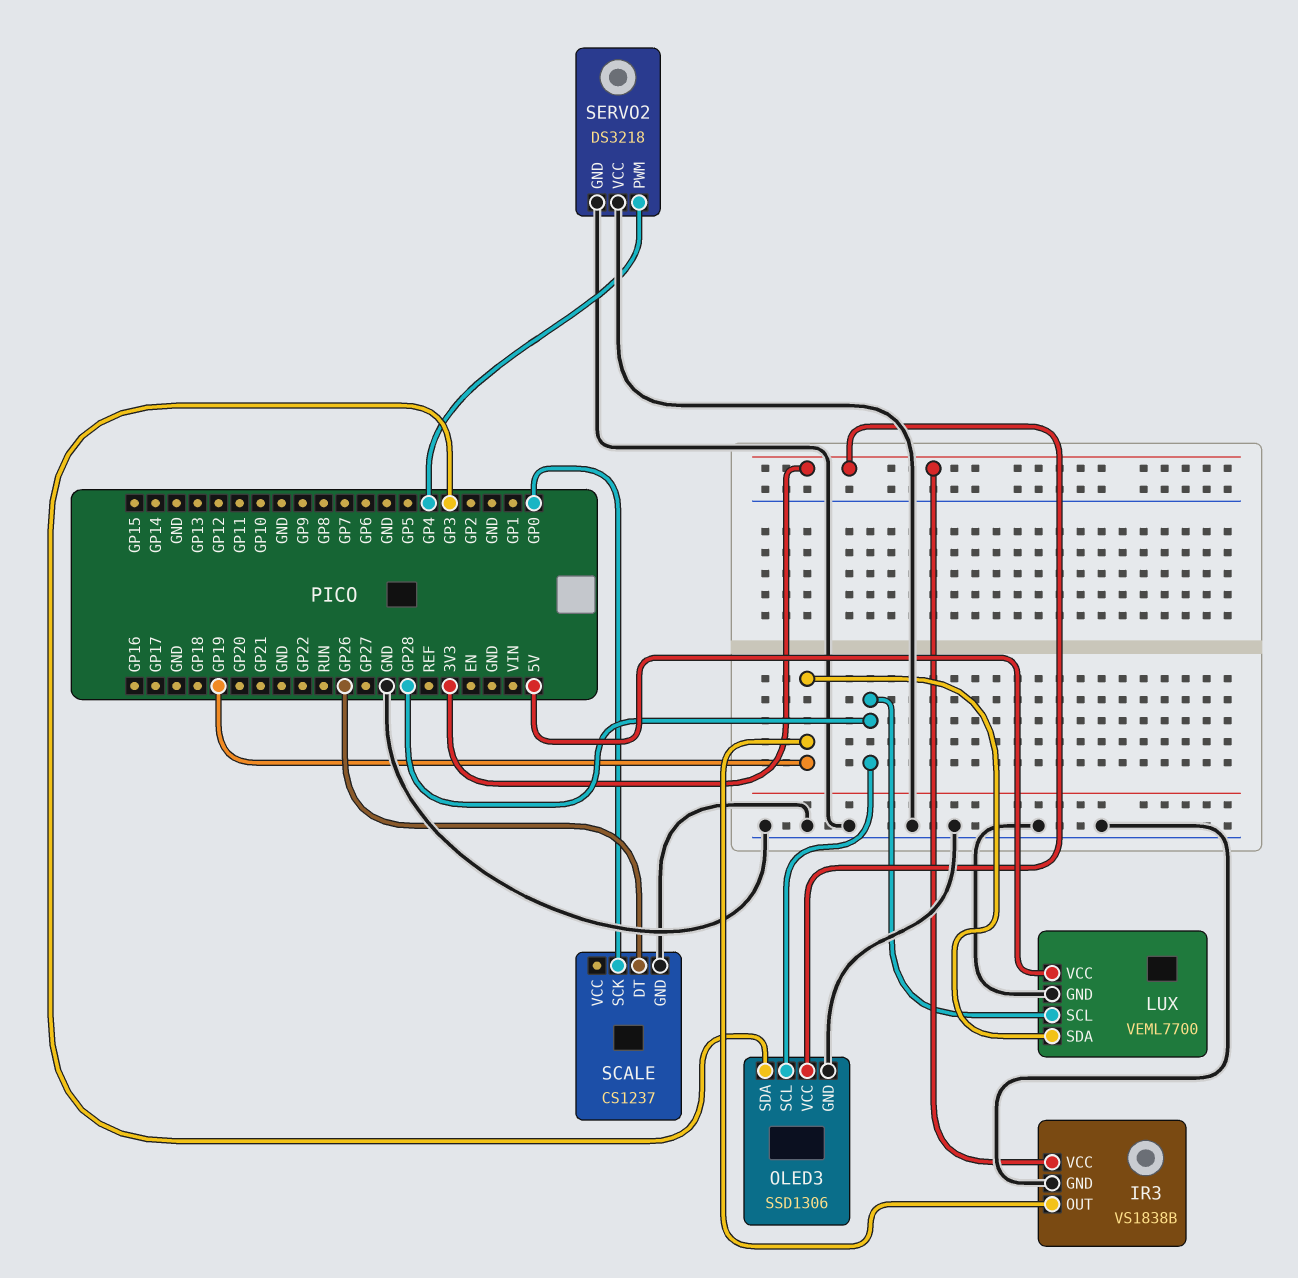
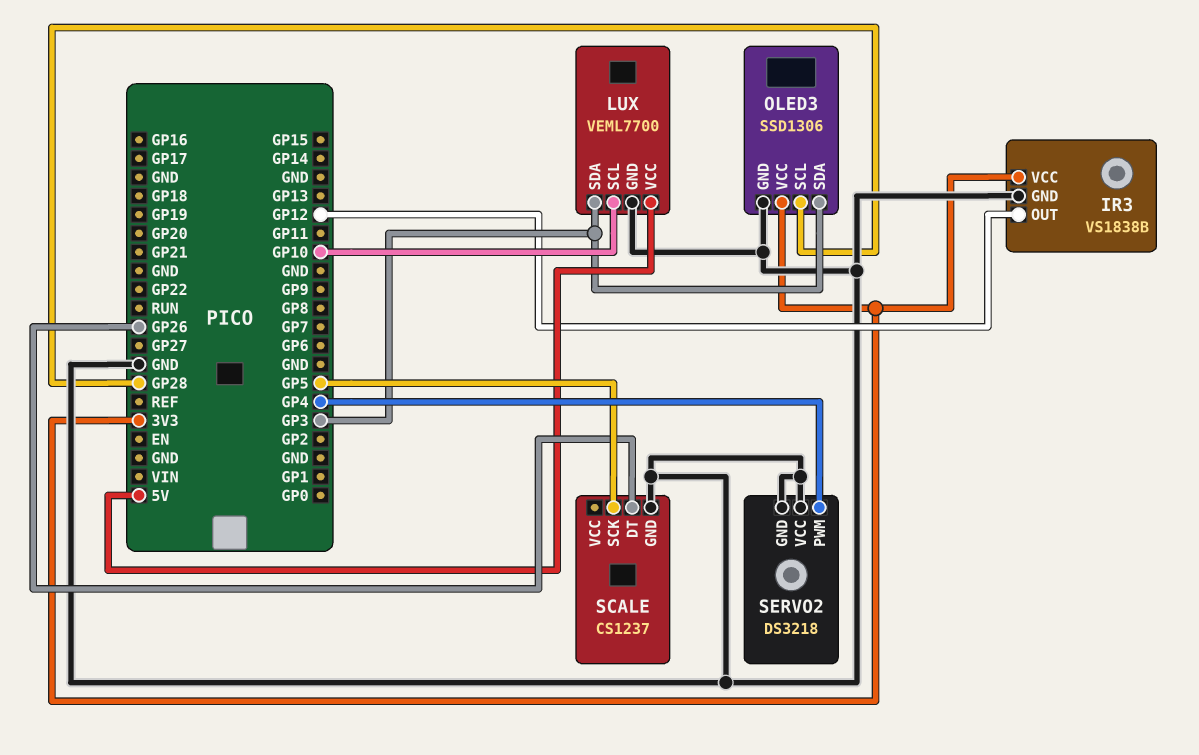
IR3 pin OUT: GP19 -> GP12
LUX pin SCL: GP28 -> GP10
LUX pin SDA: GP19 -> GP3
SCALE pin SCK: GP0 -> GP5

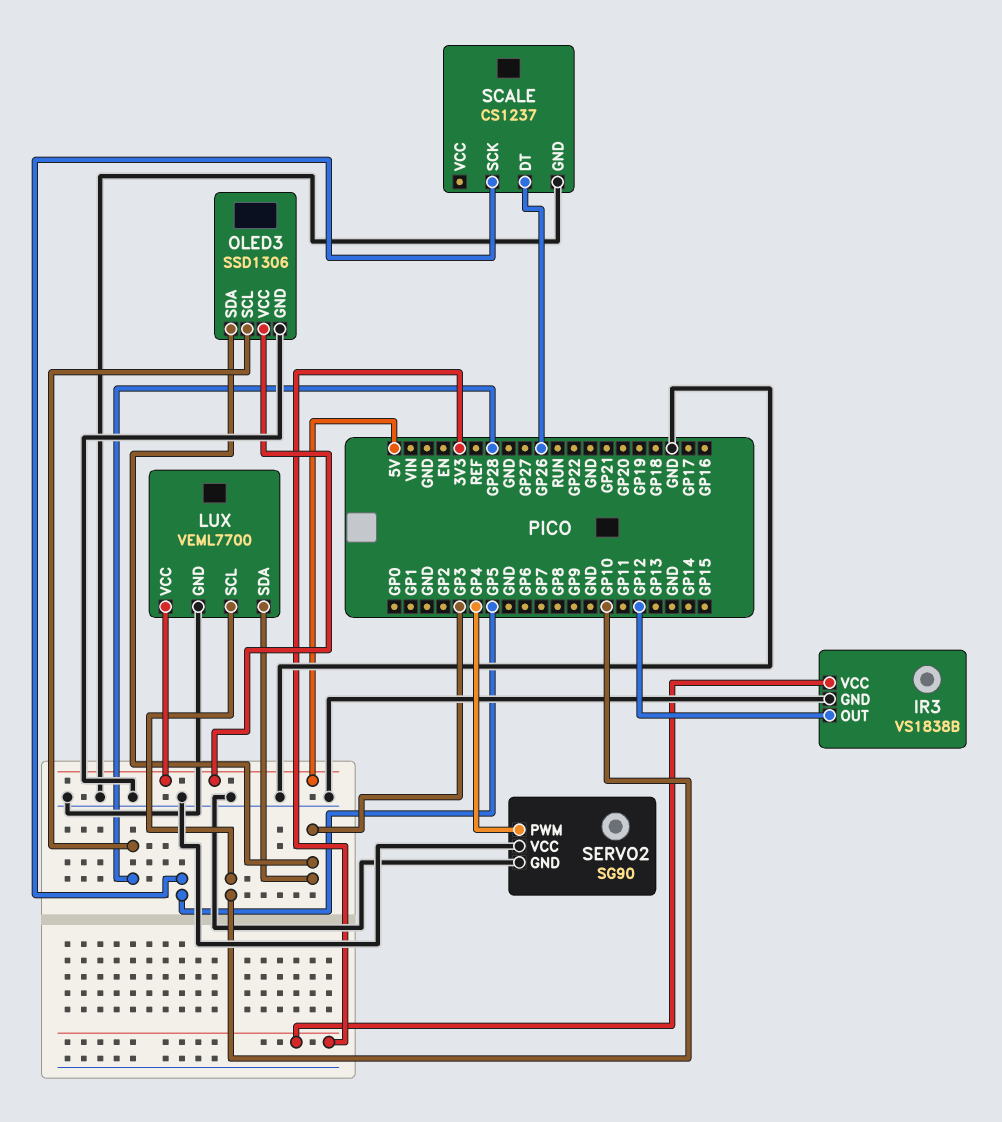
OLED3 pin VCC: 3V3 -> 5V
SERVO2: DS3218 -> SG90

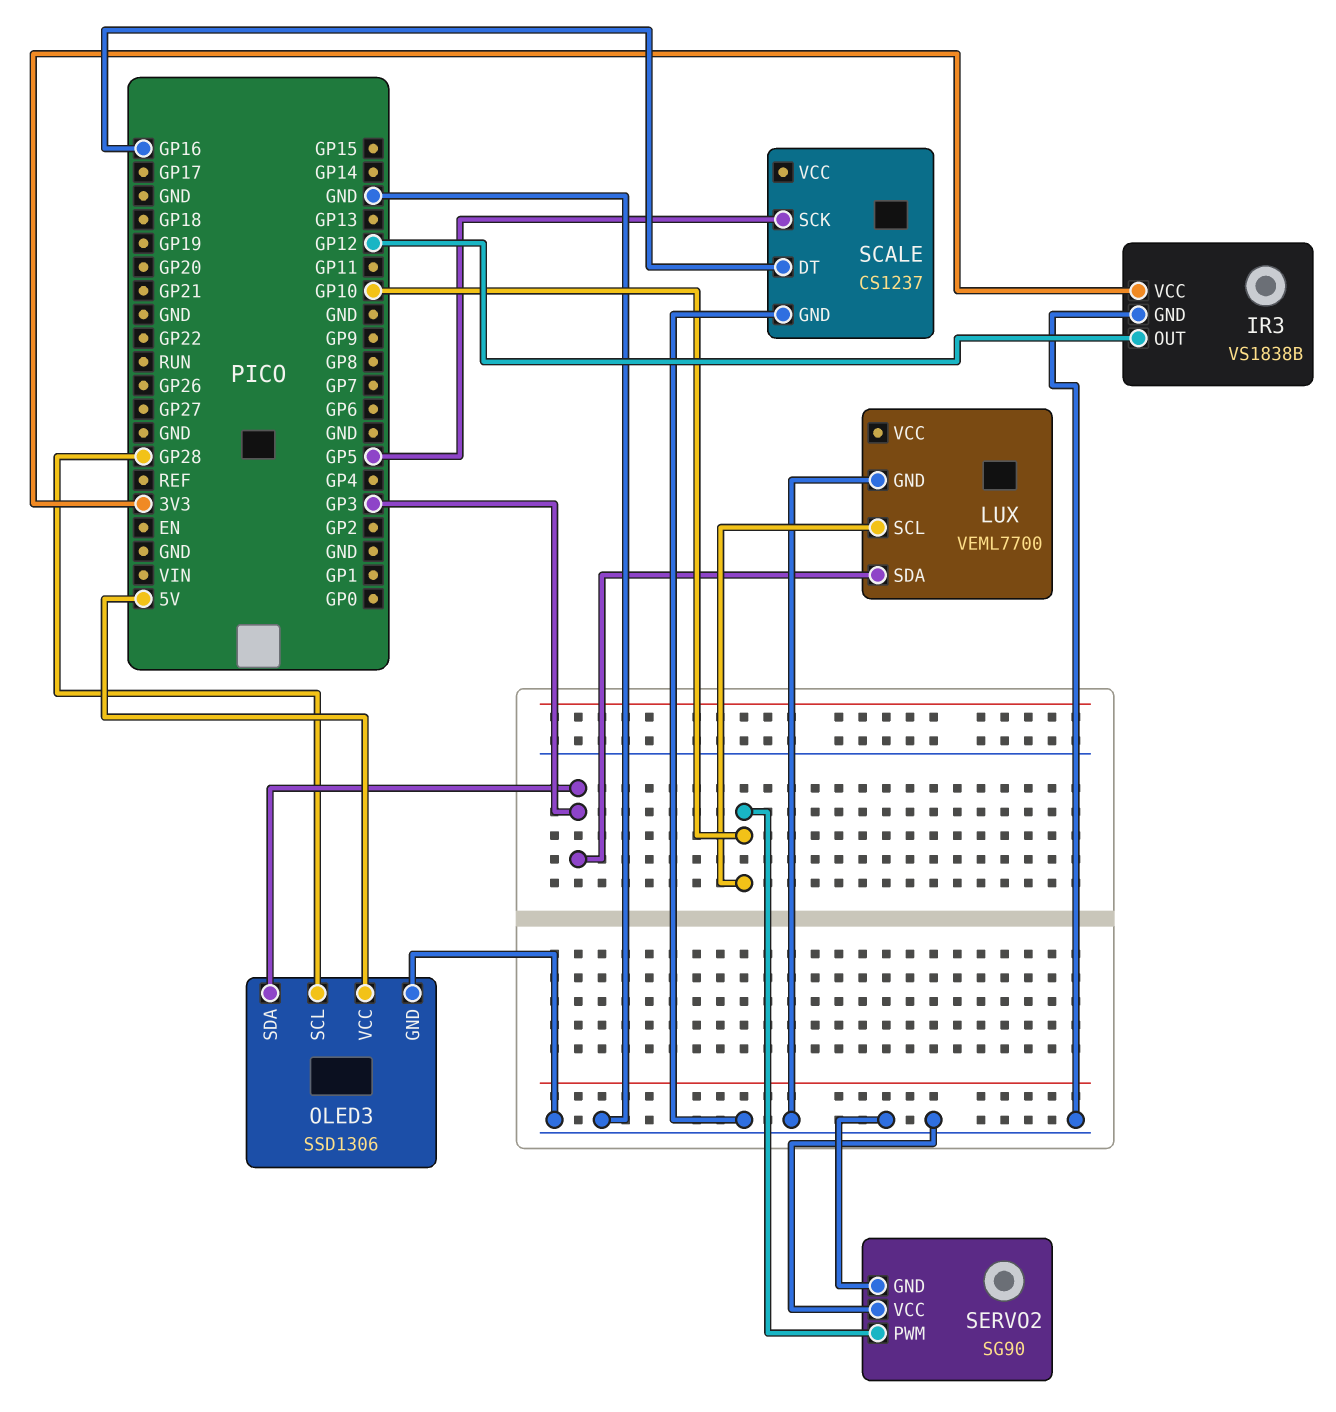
LUX pin VCC: 5V -> none
SCALE pin DT: GP26 -> GP16
SERVO2 pin PWM: GP4 -> GP10

